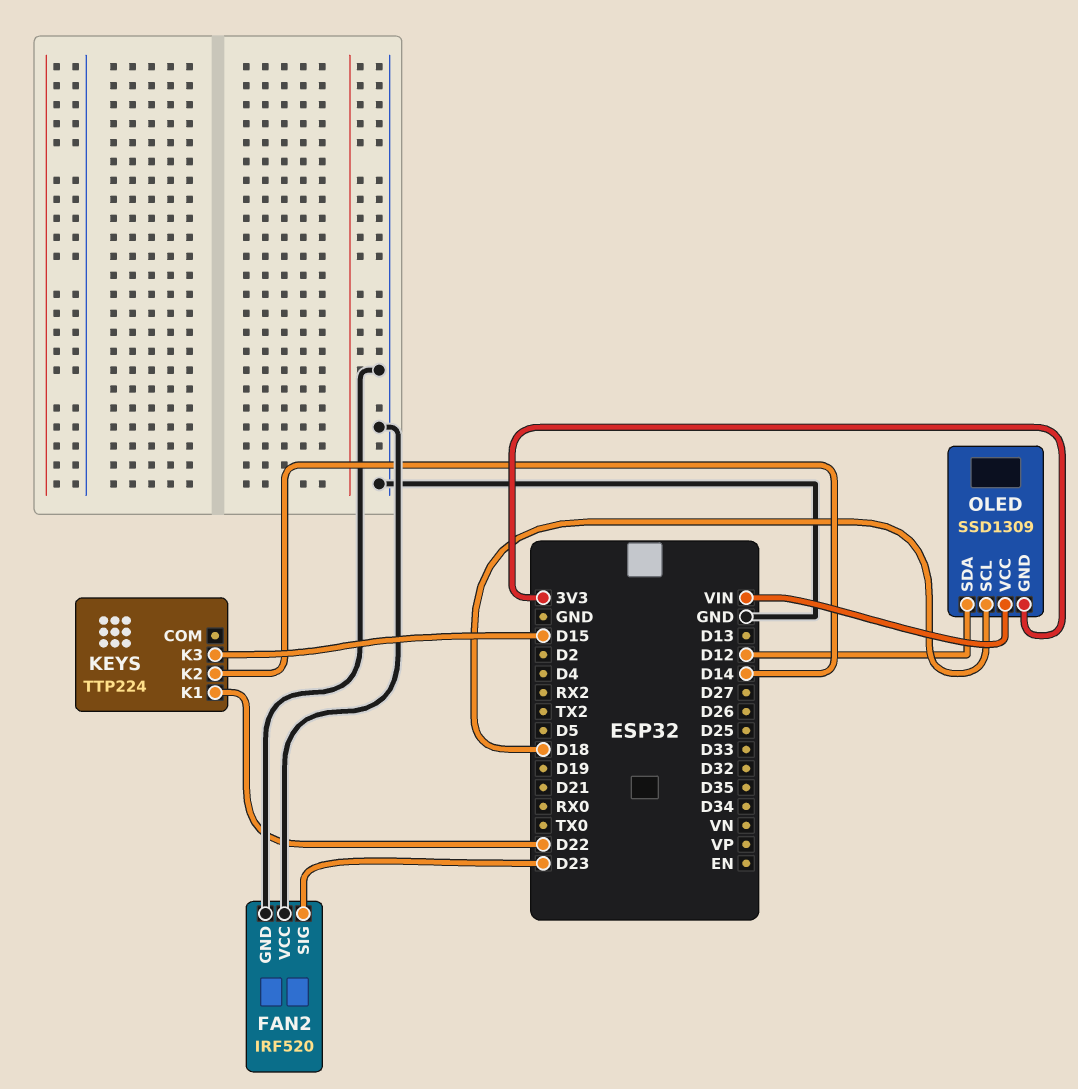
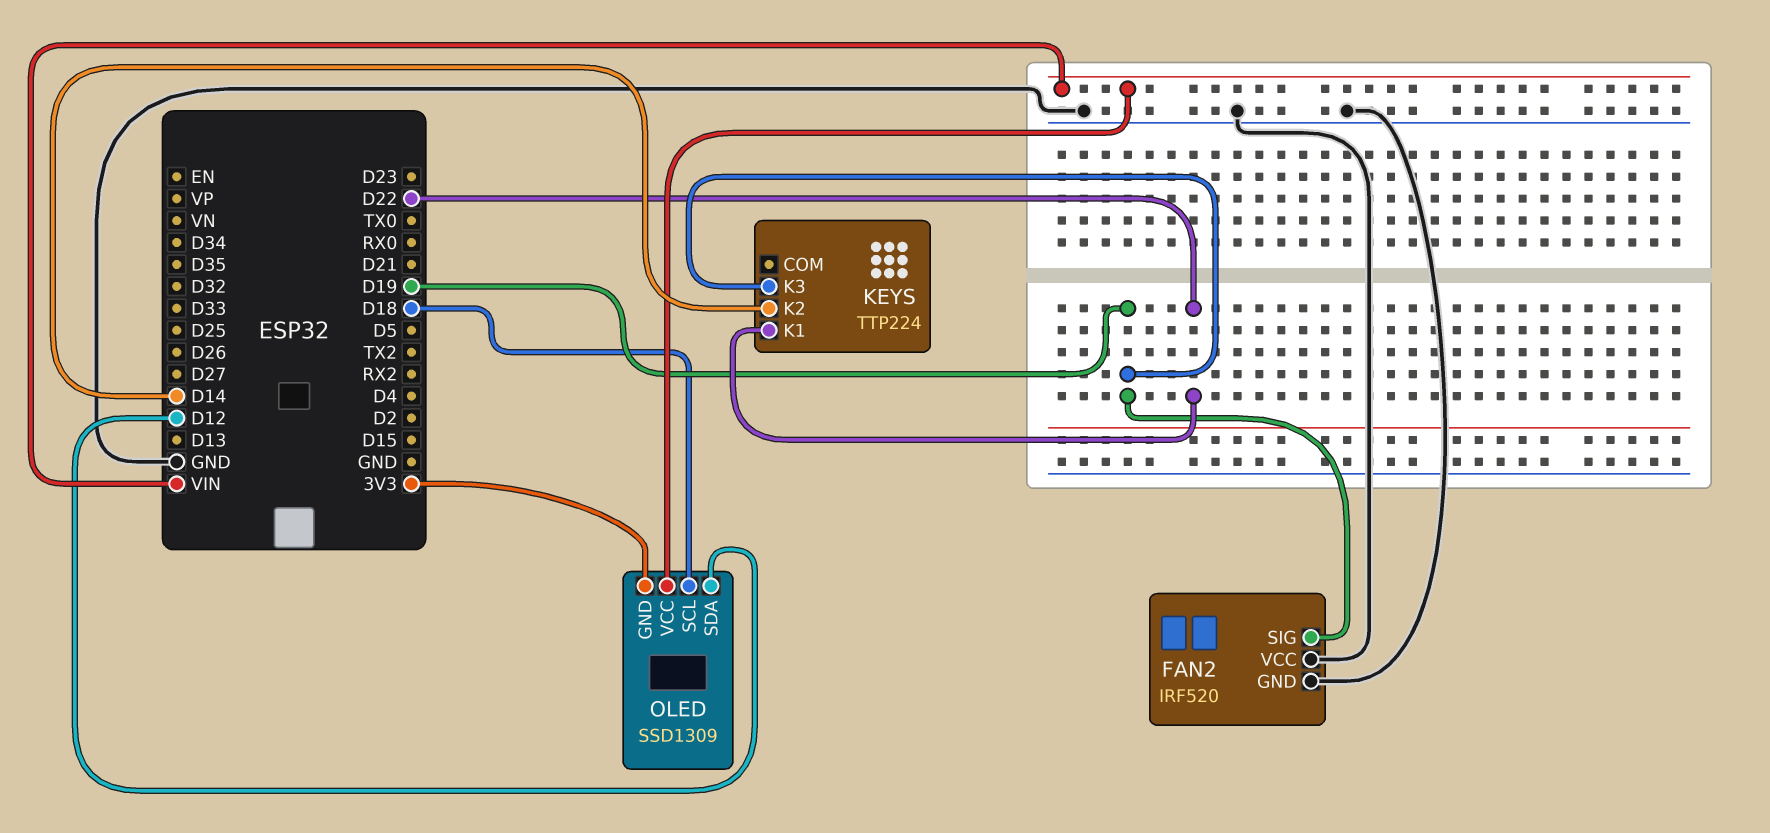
FAN2 pin SIG: D23 -> D19
KEYS pin K3: D15 -> D19

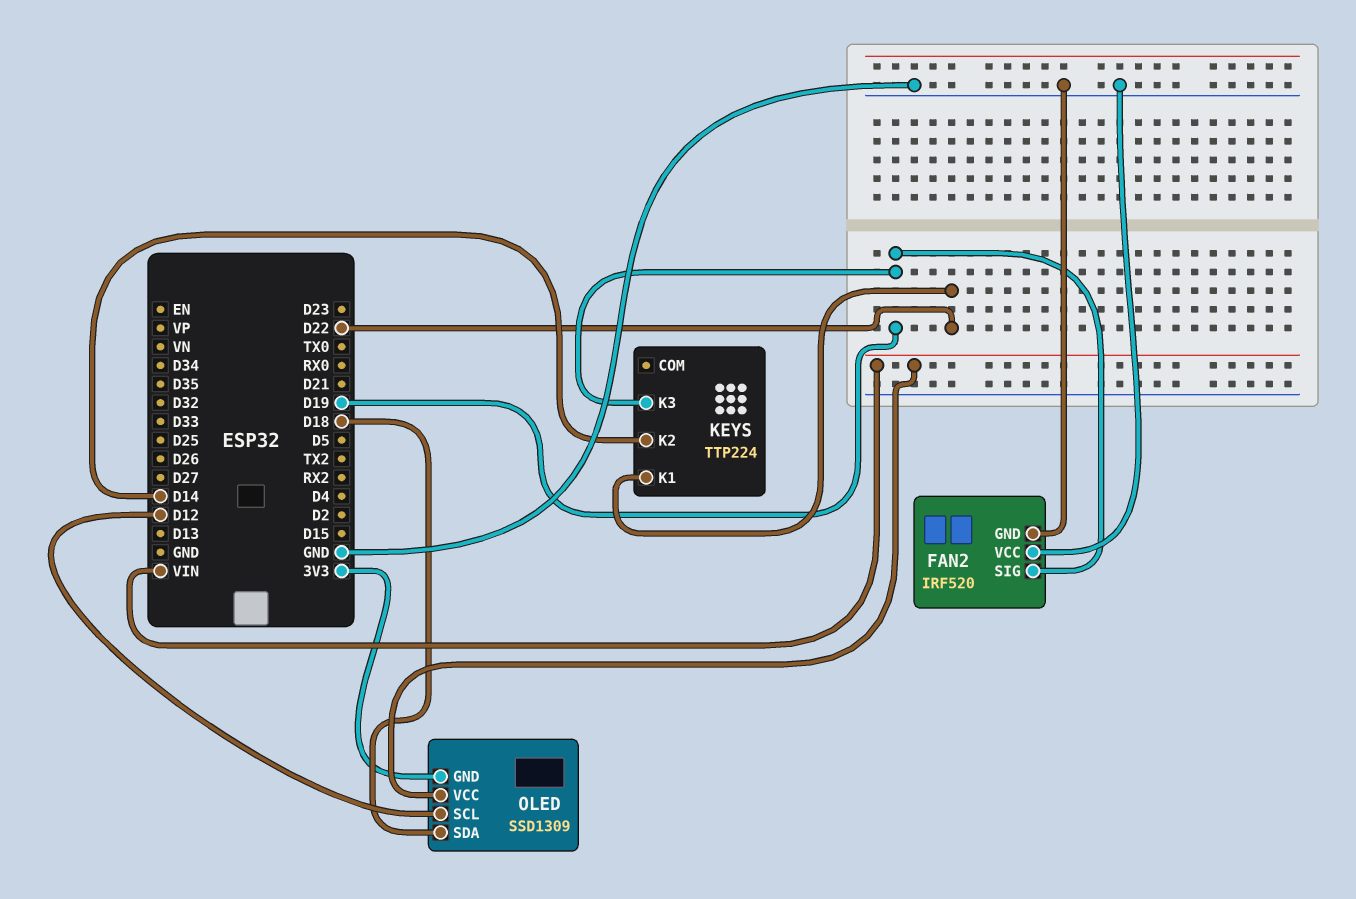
OLED pin SCL: D18 -> D12
OLED pin SDA: D12 -> D18

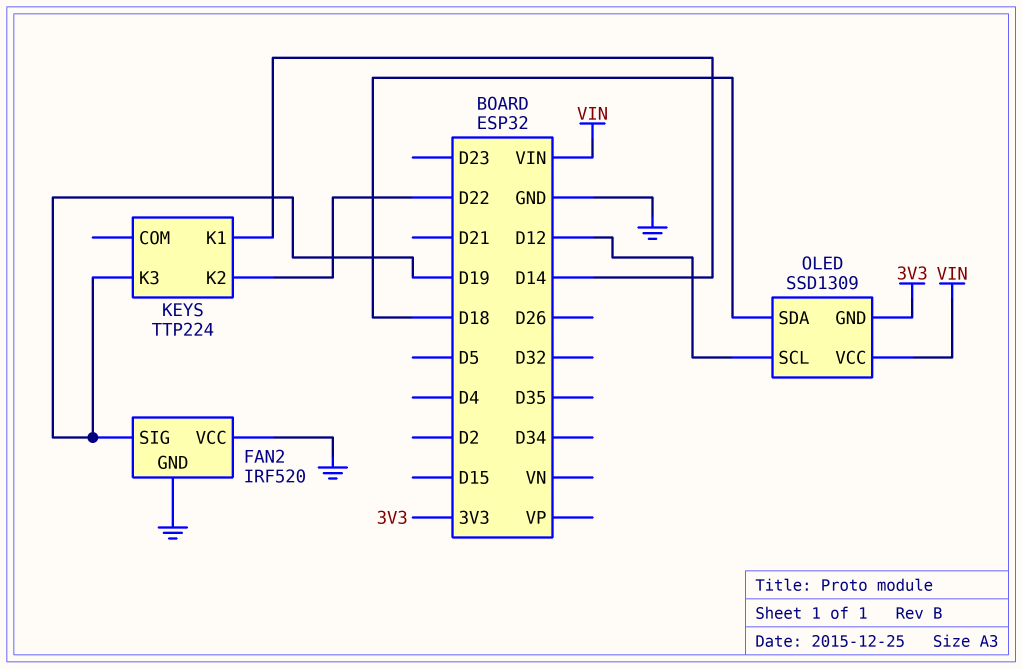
KEYS pin K1: D22 -> D14
KEYS pin K2: D14 -> D22

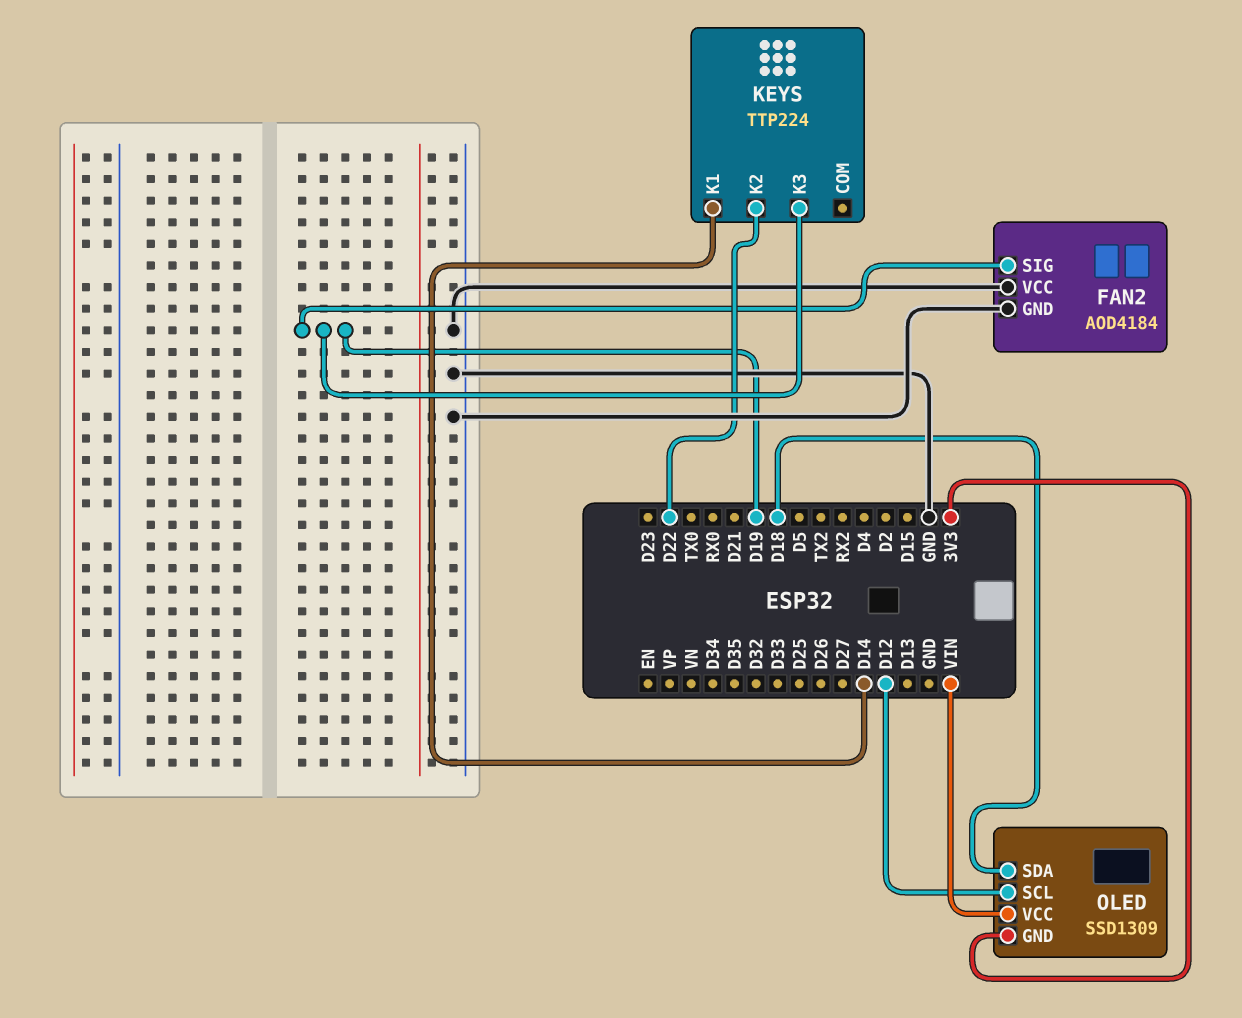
FAN2: IRF520 -> AOD4184

